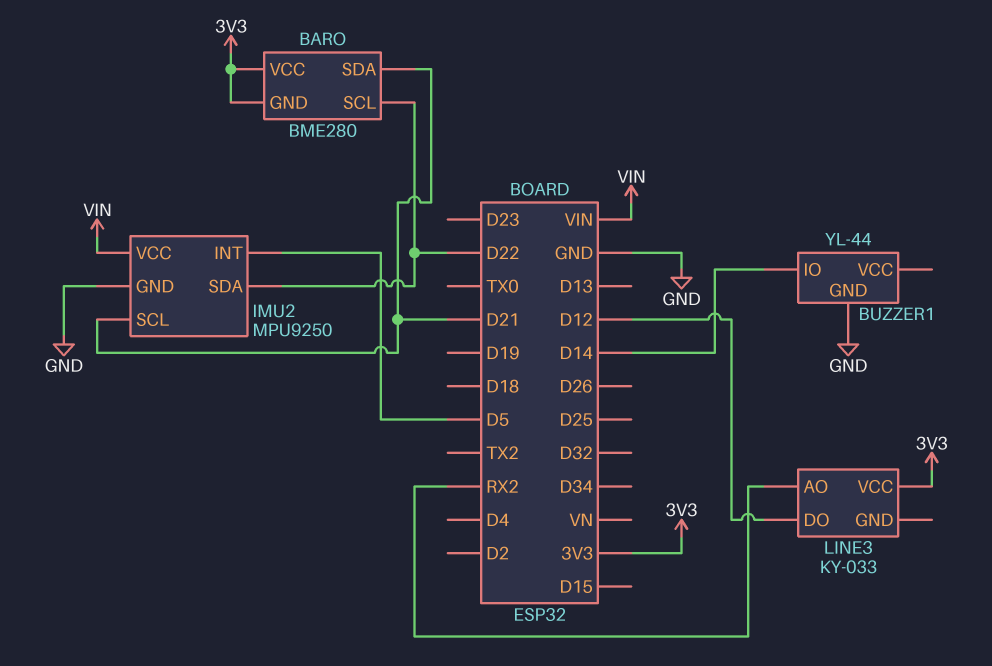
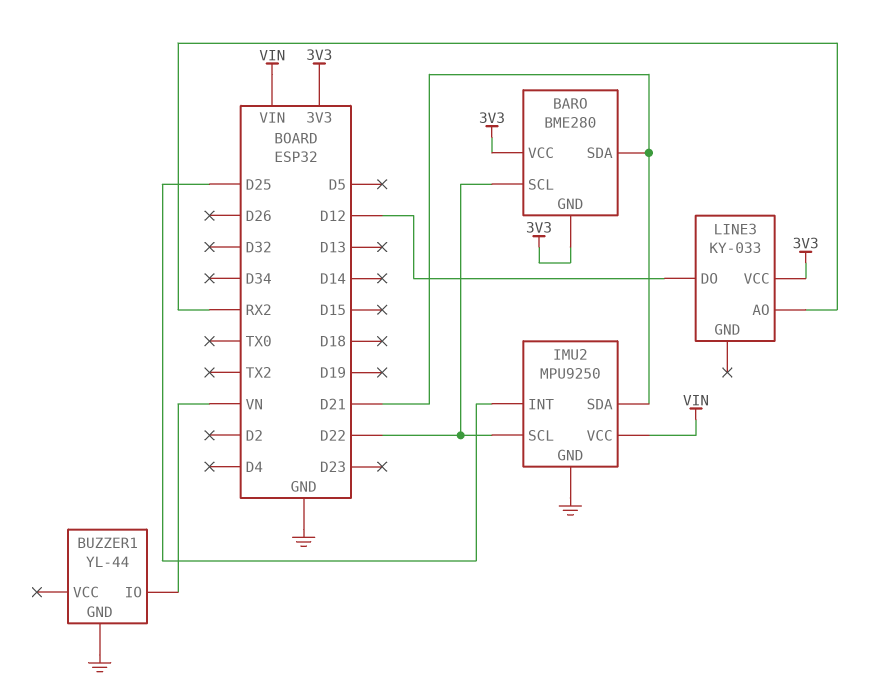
BUZZER1 pin IO: D14 -> VN
IMU2 pin INT: D5 -> D25
IMU2 pin SCL: D21 -> D22
IMU2 pin SDA: D22 -> D21

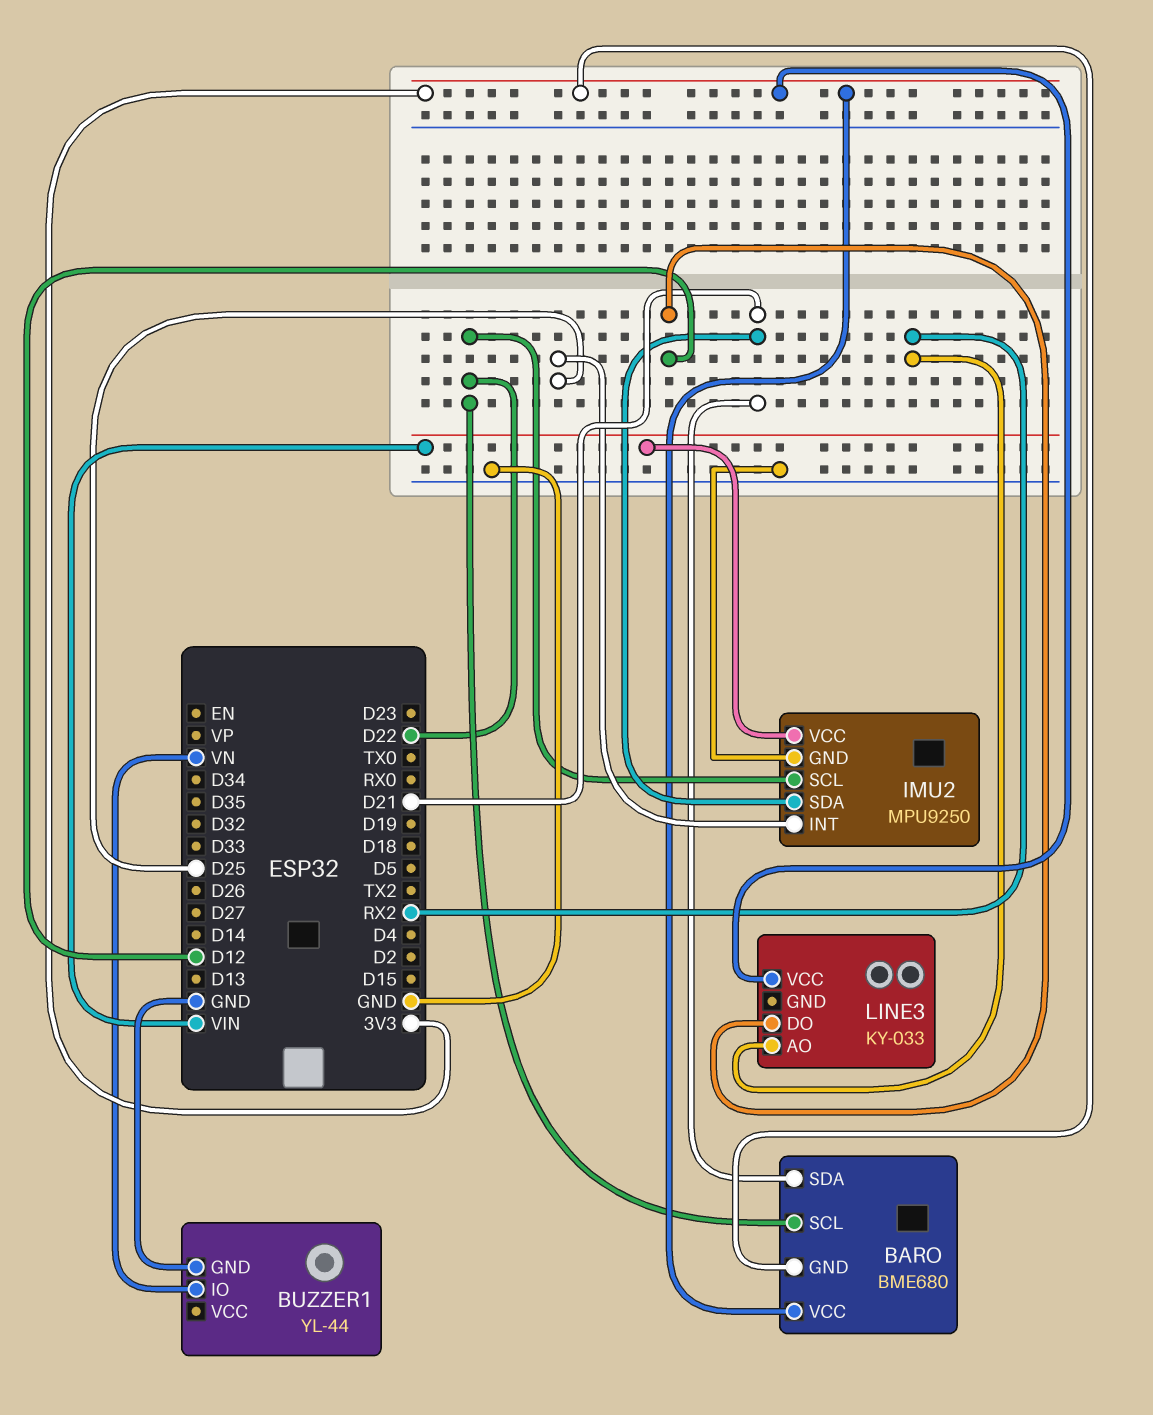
BARO: BME280 -> BME680

